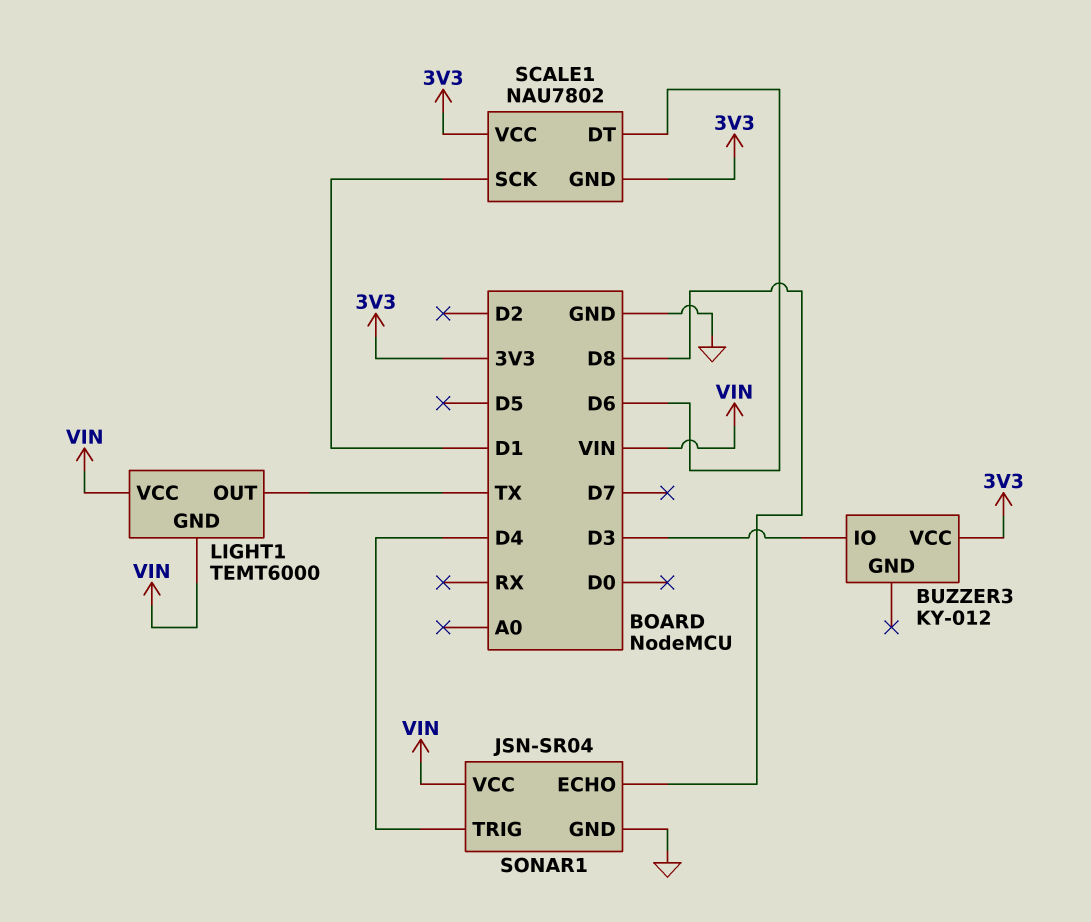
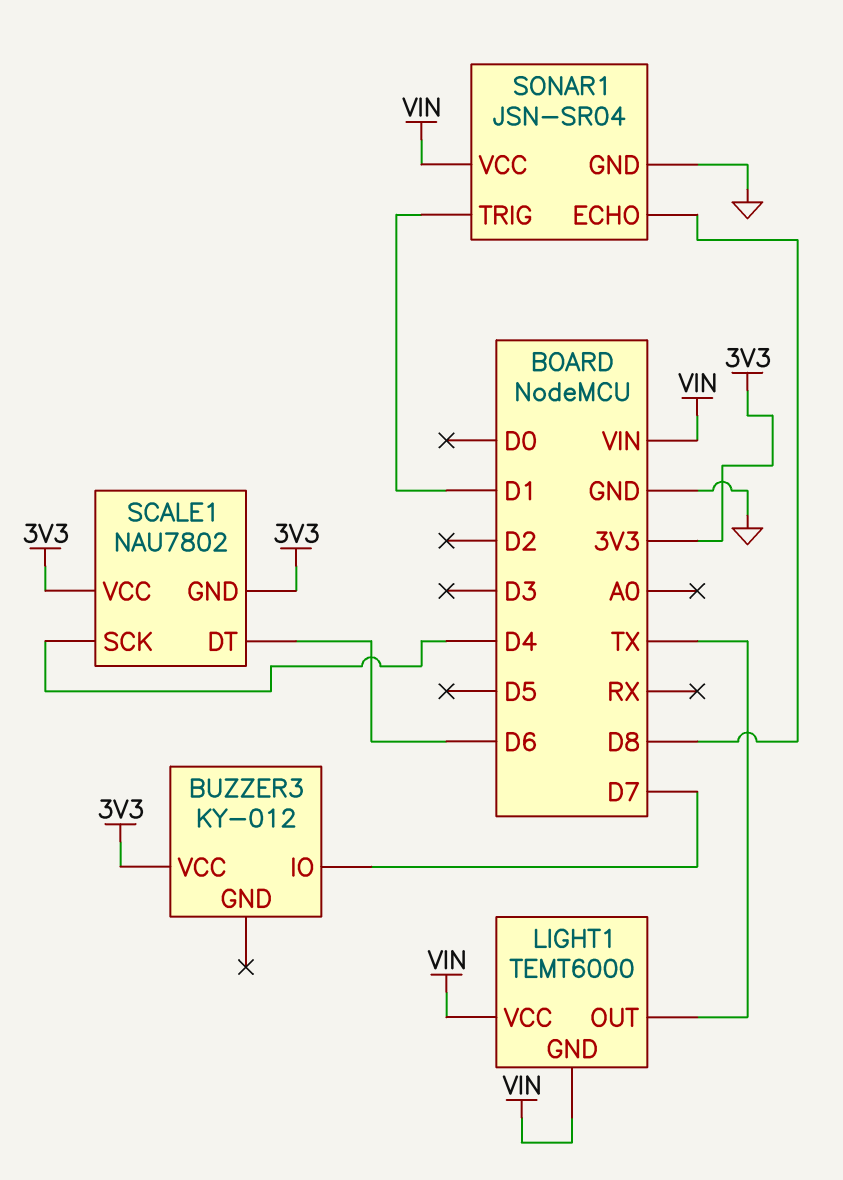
BUZZER3 pin IO: D3 -> D7
SCALE1 pin SCK: D1 -> D4
SONAR1 pin TRIG: D4 -> D1

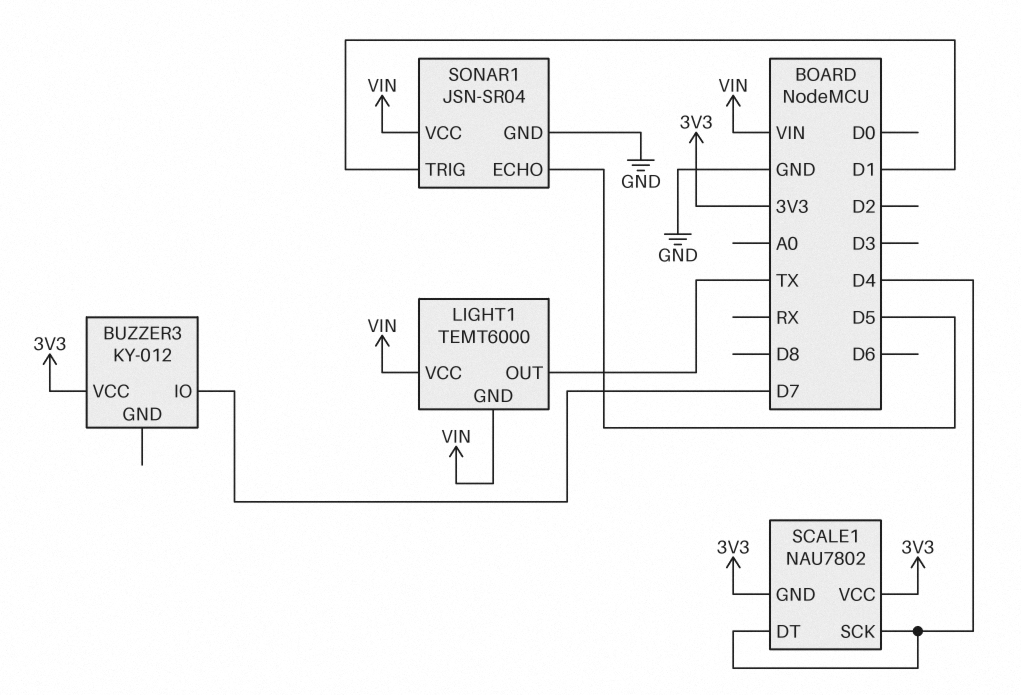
SCALE1 pin DT: D6 -> D4
SONAR1 pin ECHO: D8 -> D5

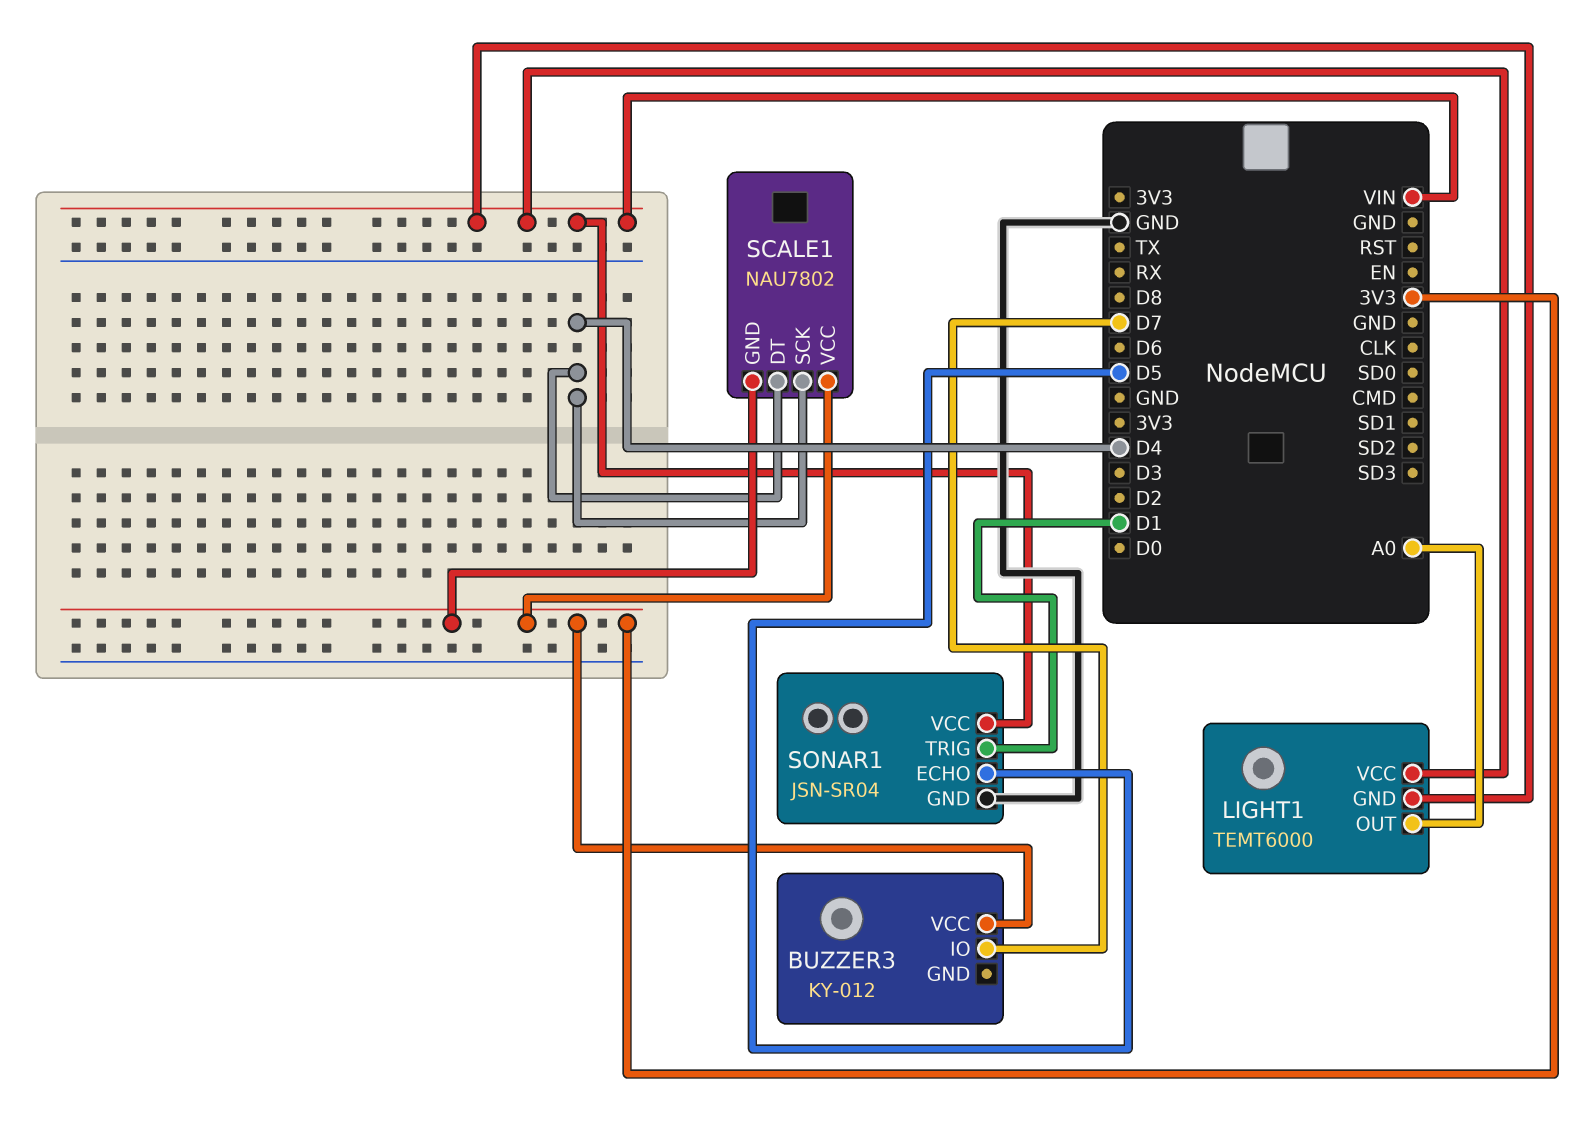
LIGHT1 pin OUT: TX -> A0

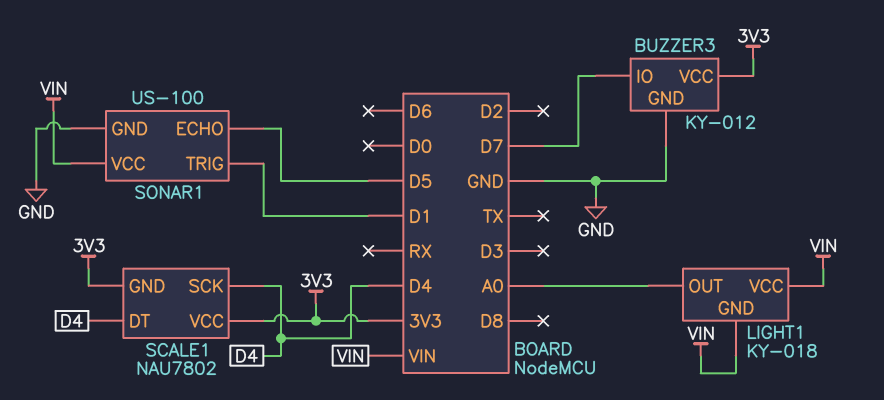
BUZZER3 pin GND: none -> GND
LIGHT1: TEMT6000 -> KY-018
SONAR1: JSN-SR04 -> US-100

